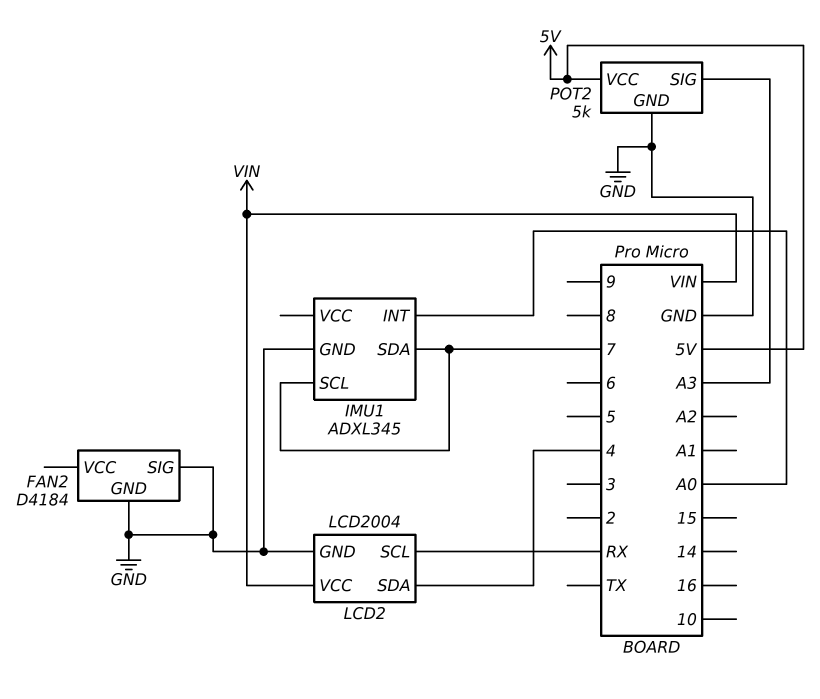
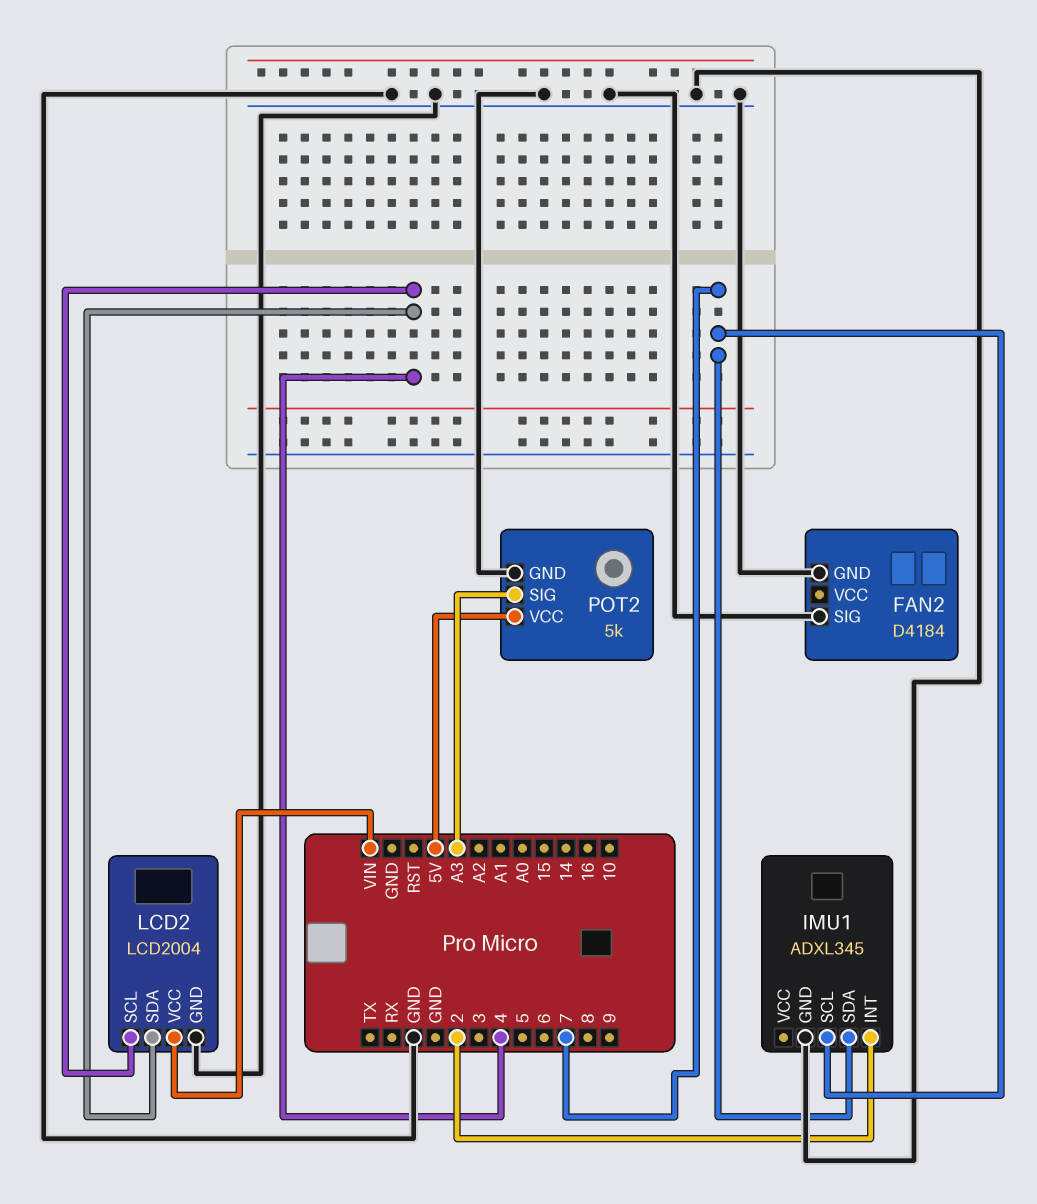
IMU1 pin INT: A0 -> 2
LCD2 pin SCL: RX -> 4

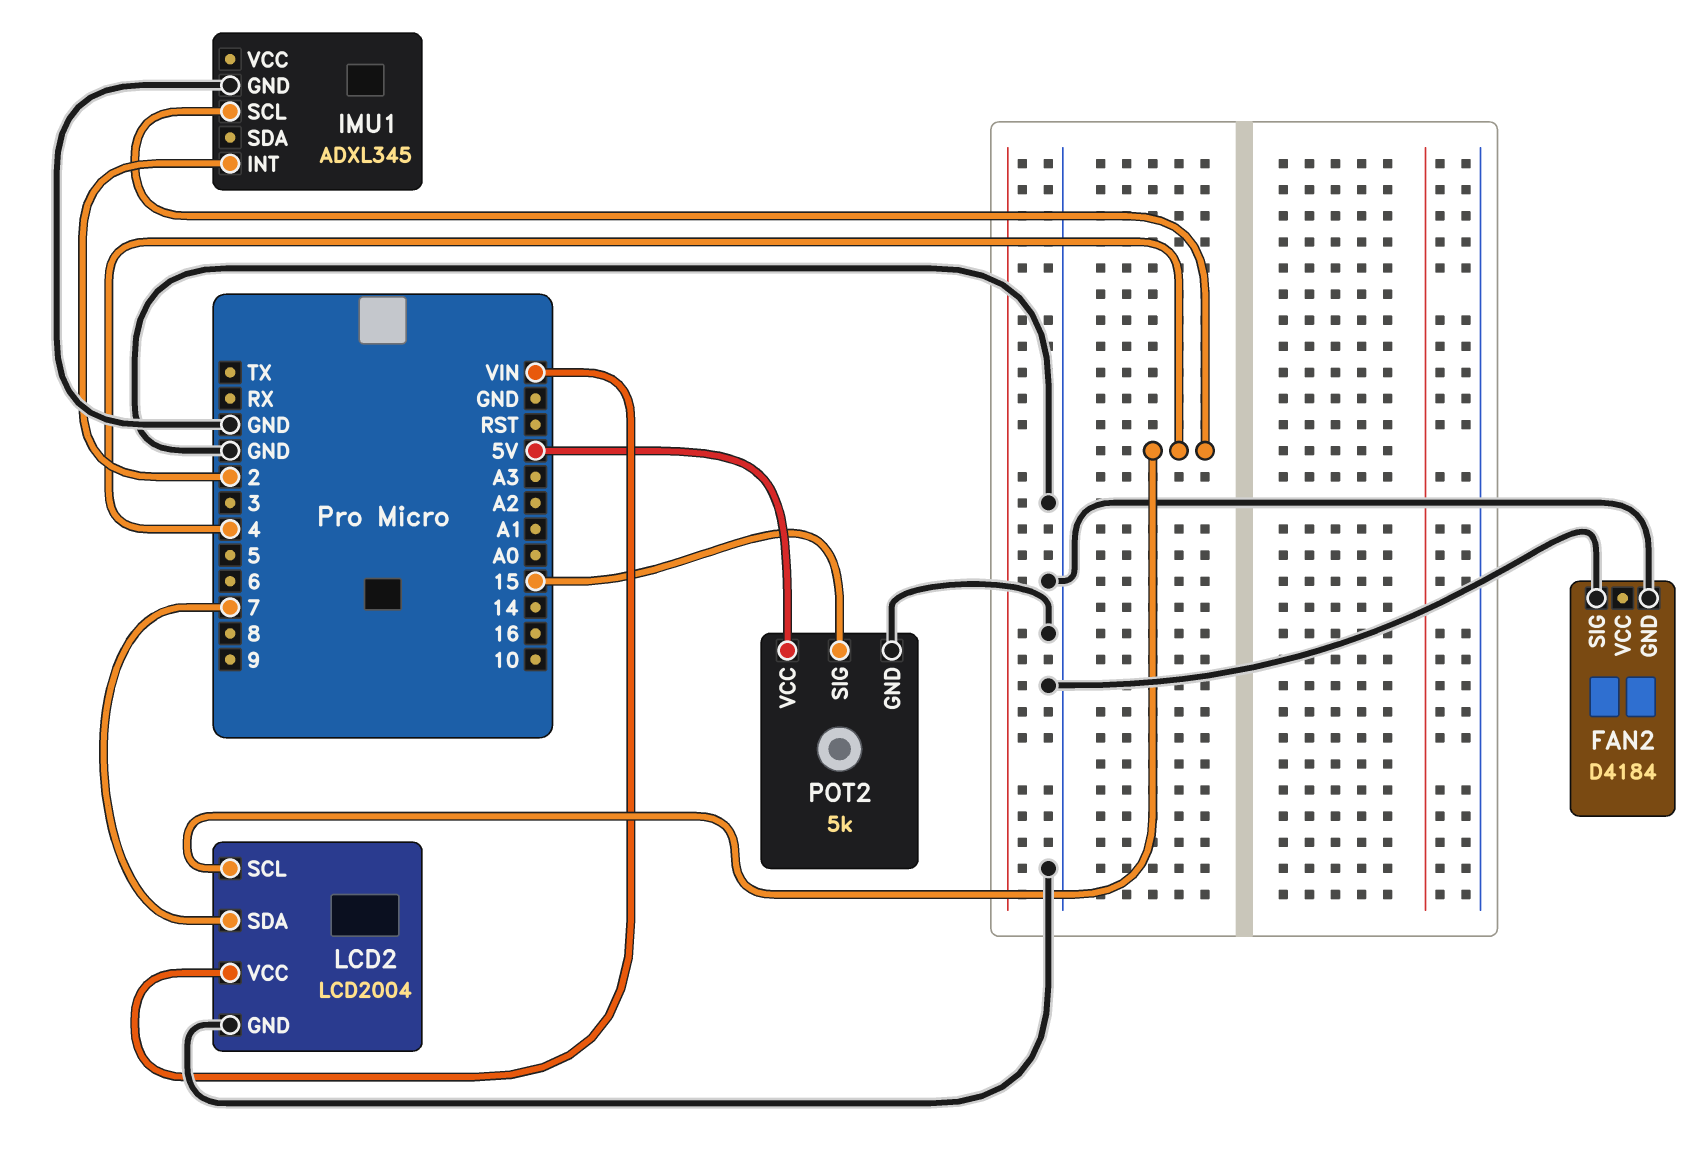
IMU1 pin SCL: 7 -> 4
IMU1 pin SDA: 7 -> none
LCD2 pin SDA: 4 -> 7
POT2 pin SIG: A3 -> 15

